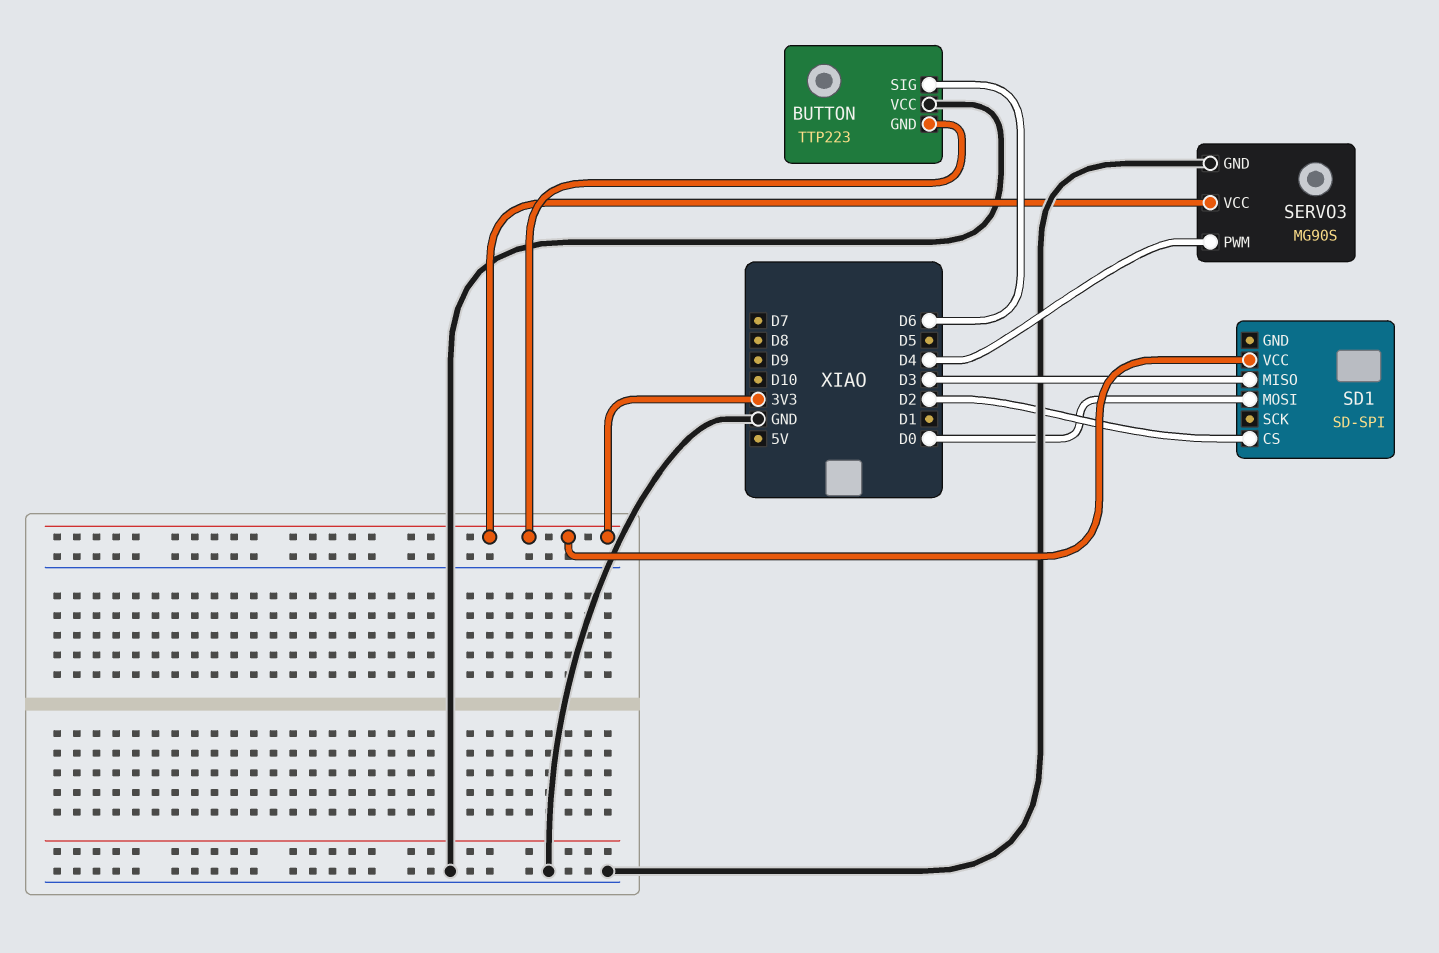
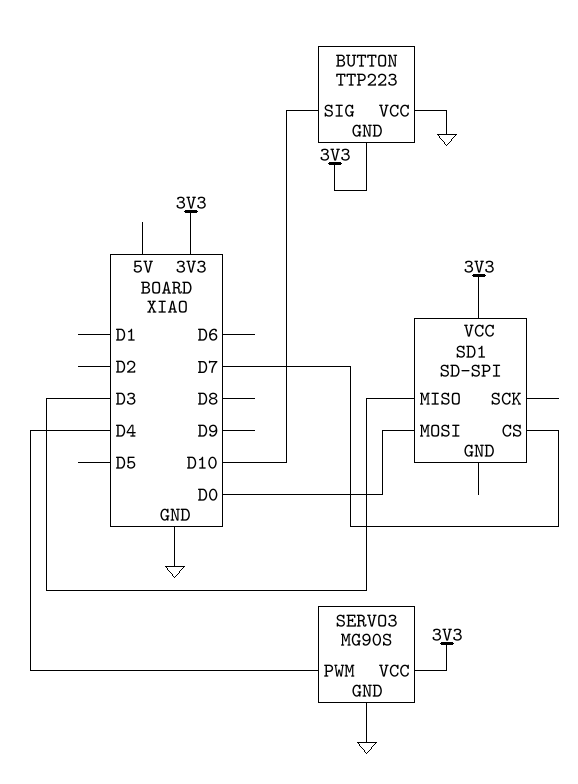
BUTTON pin SIG: D6 -> D10
SD1 pin CS: D2 -> D7

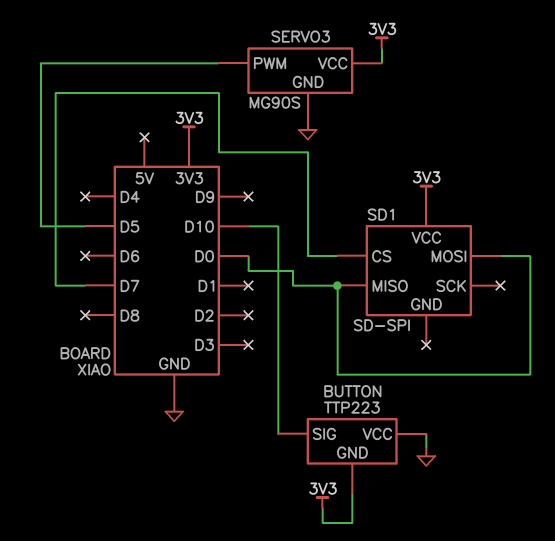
SD1 pin MISO: D3 -> D0
SERVO3 pin PWM: D4 -> D5

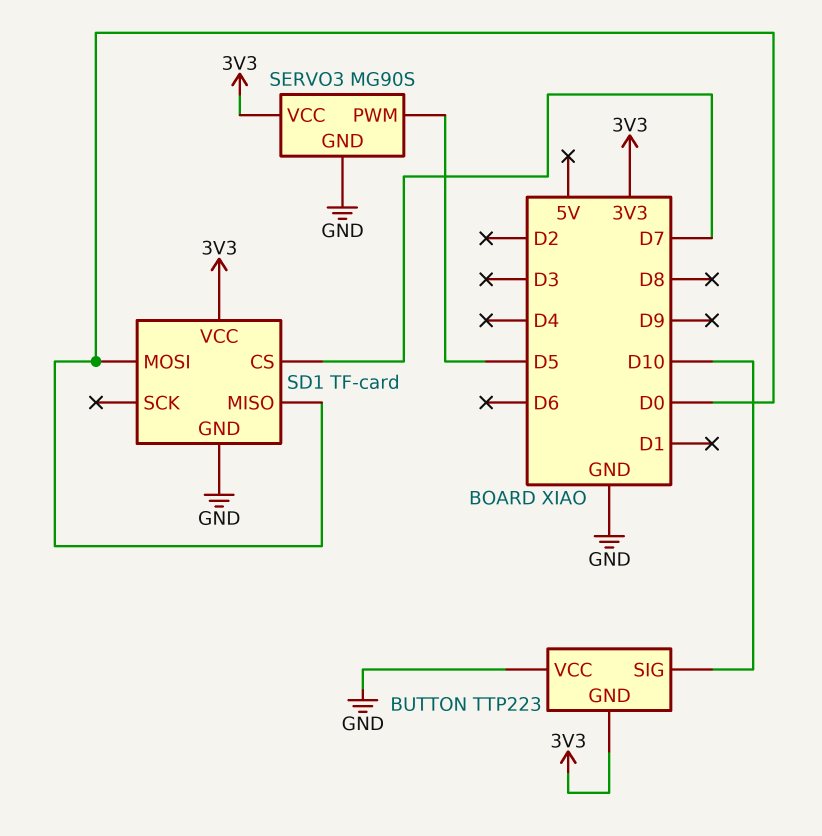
SD1: SD-SPI -> TF-card
SD1 pin GND: none -> GND

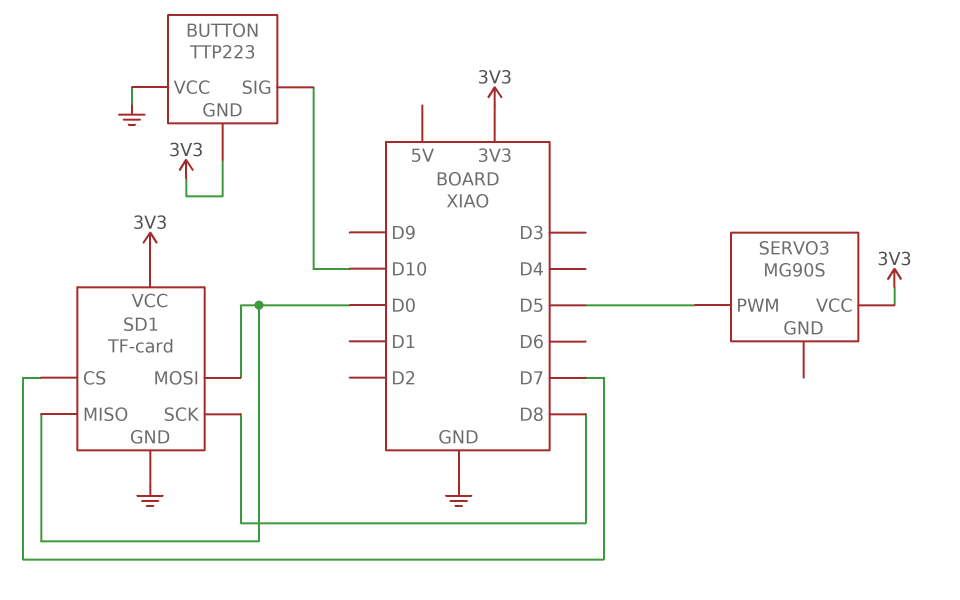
SD1 pin SCK: none -> D8
SERVO3 pin GND: GND -> none

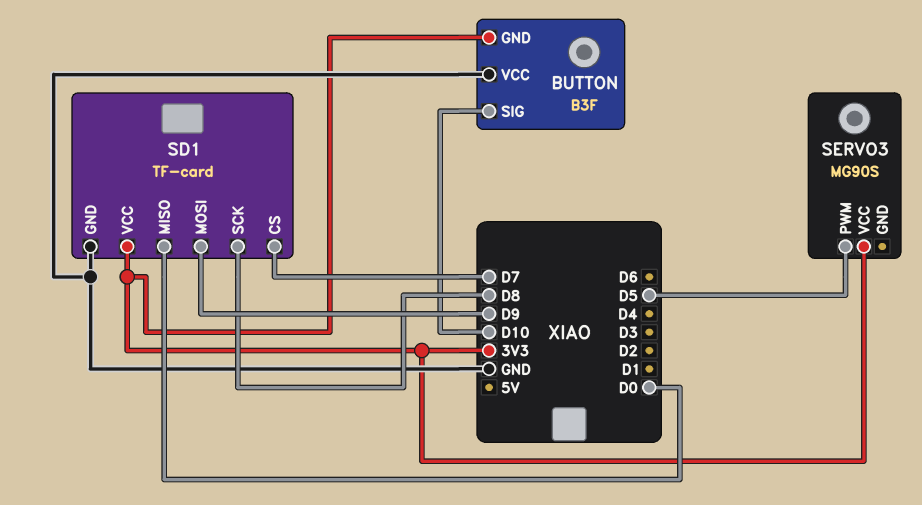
BUTTON: TTP223 -> B3F
SD1 pin MOSI: D0 -> D9

